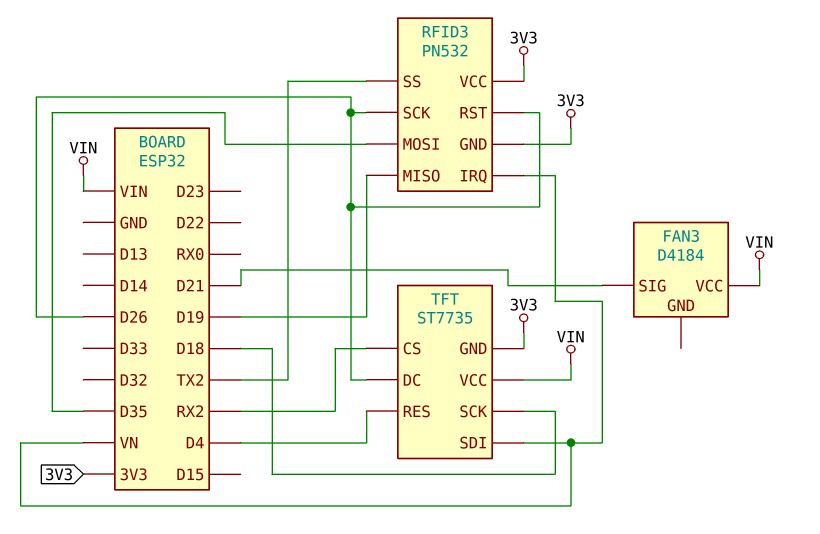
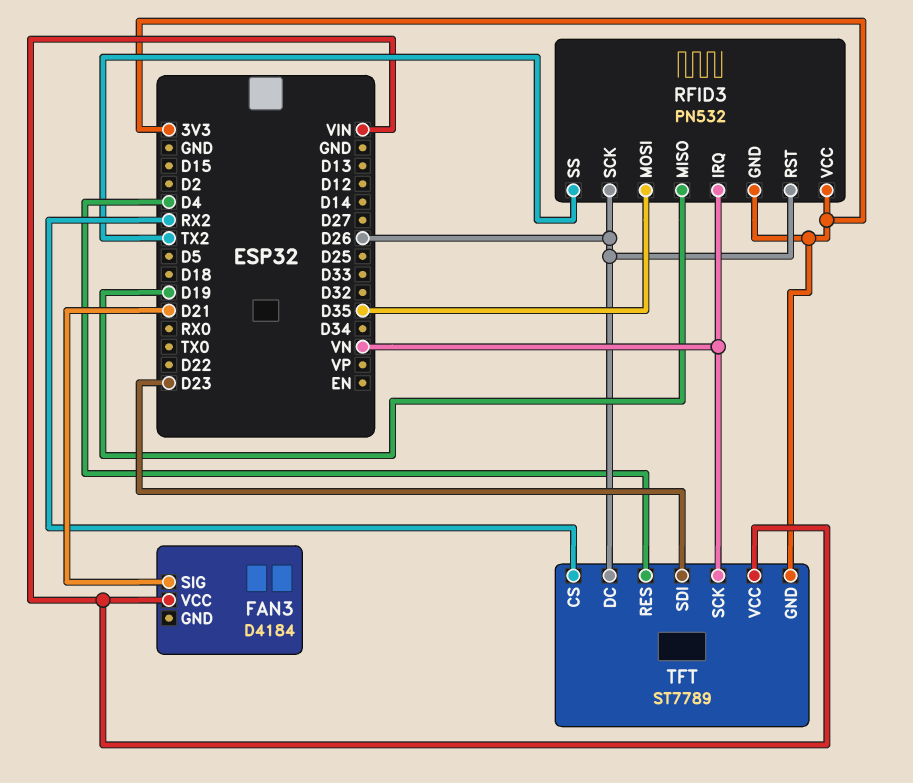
TFT: ST7735 -> ST7789
TFT pin SCK: D18 -> VN
TFT pin SDI: VN -> D23

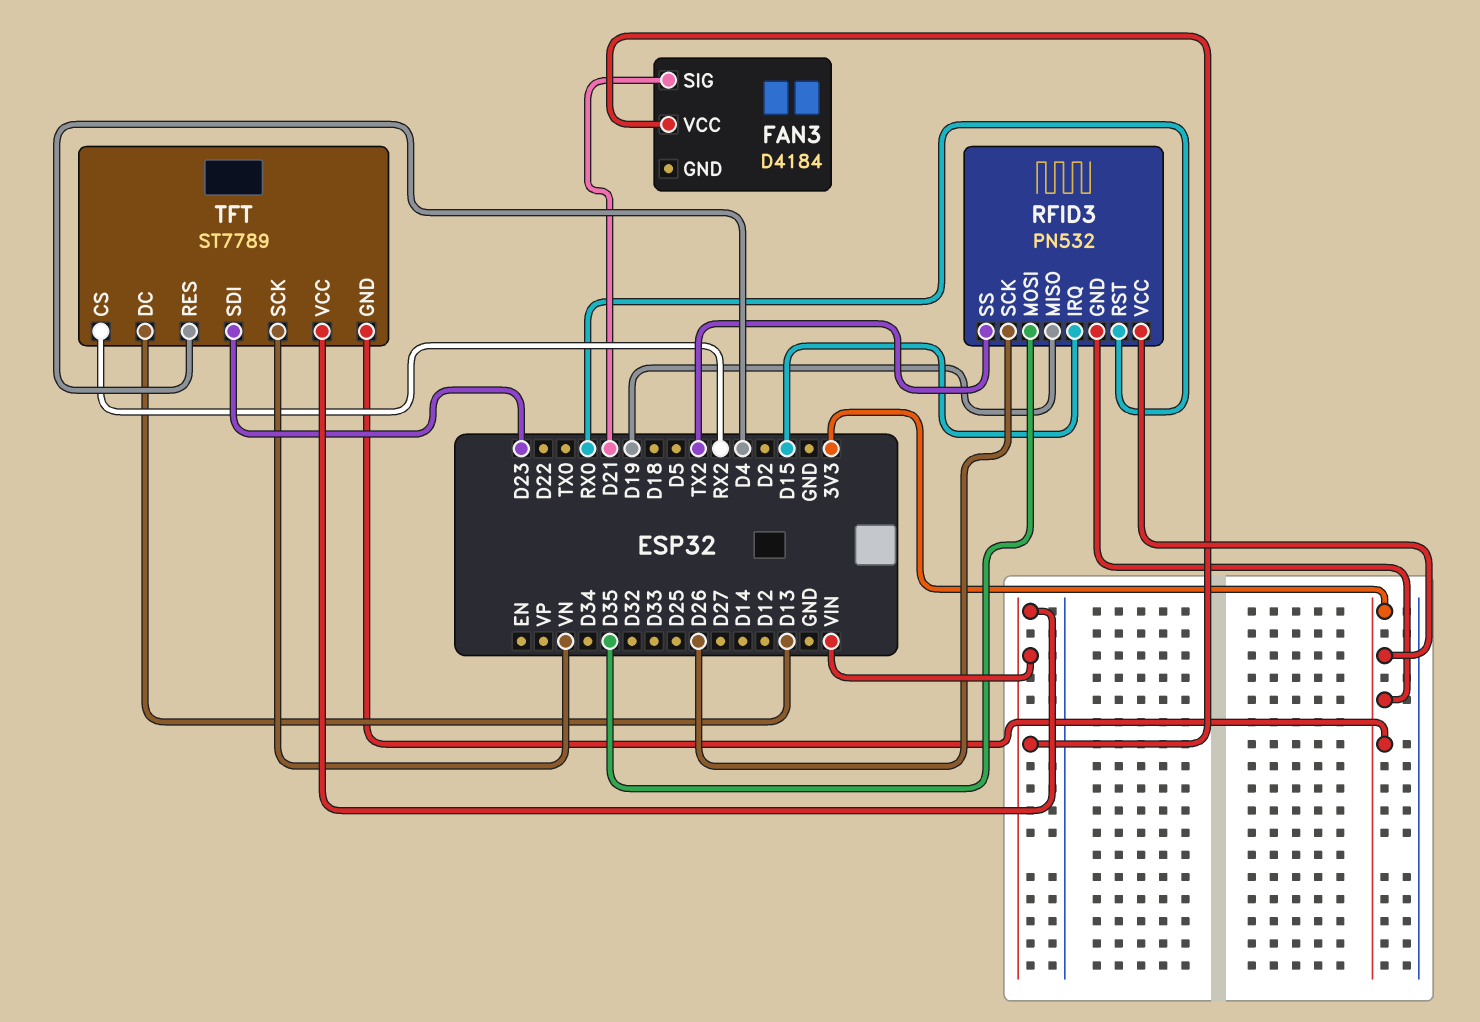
RFID3 pin IRQ: VN -> D15
RFID3 pin RST: D26 -> RX0
TFT pin DC: D26 -> D13

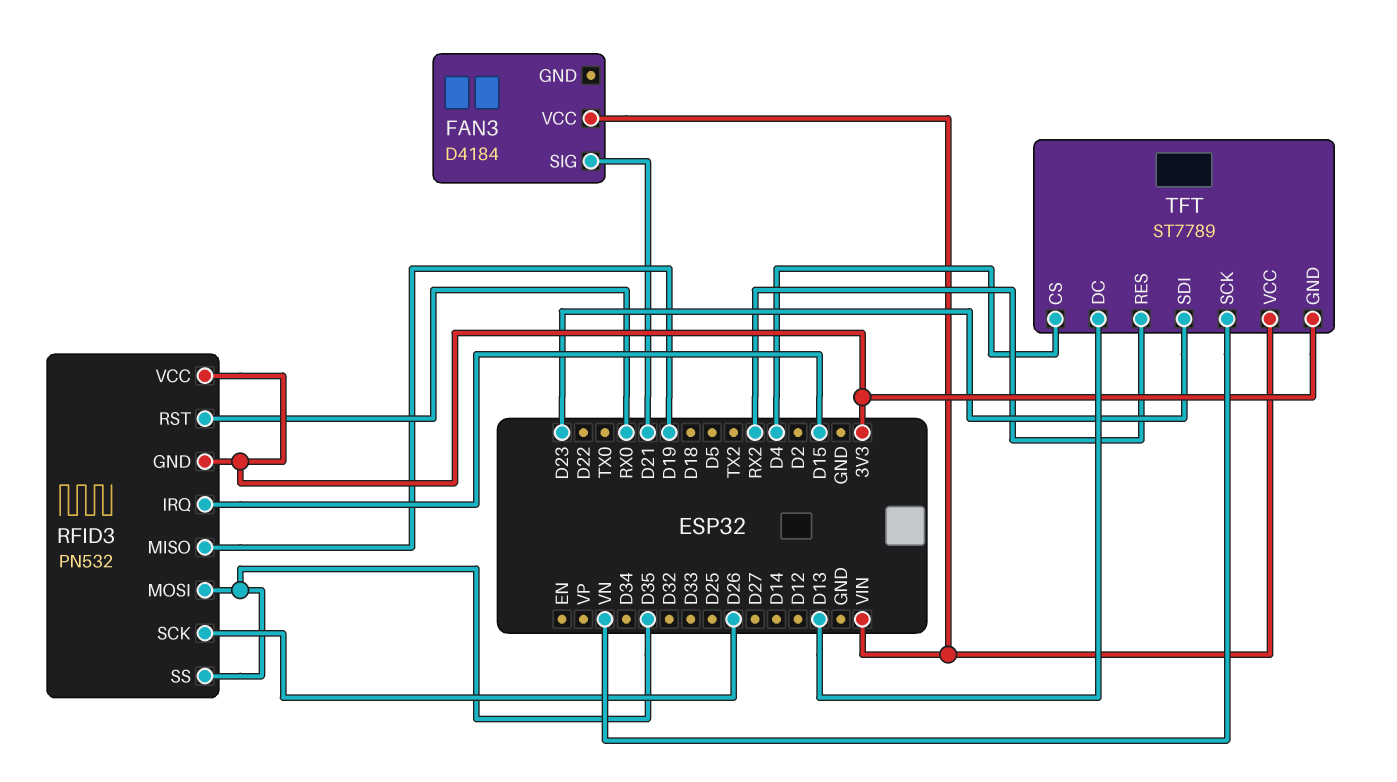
RFID3 pin SS: TX2 -> D35
TFT pin CS: RX2 -> D4
TFT pin RES: D4 -> RX2

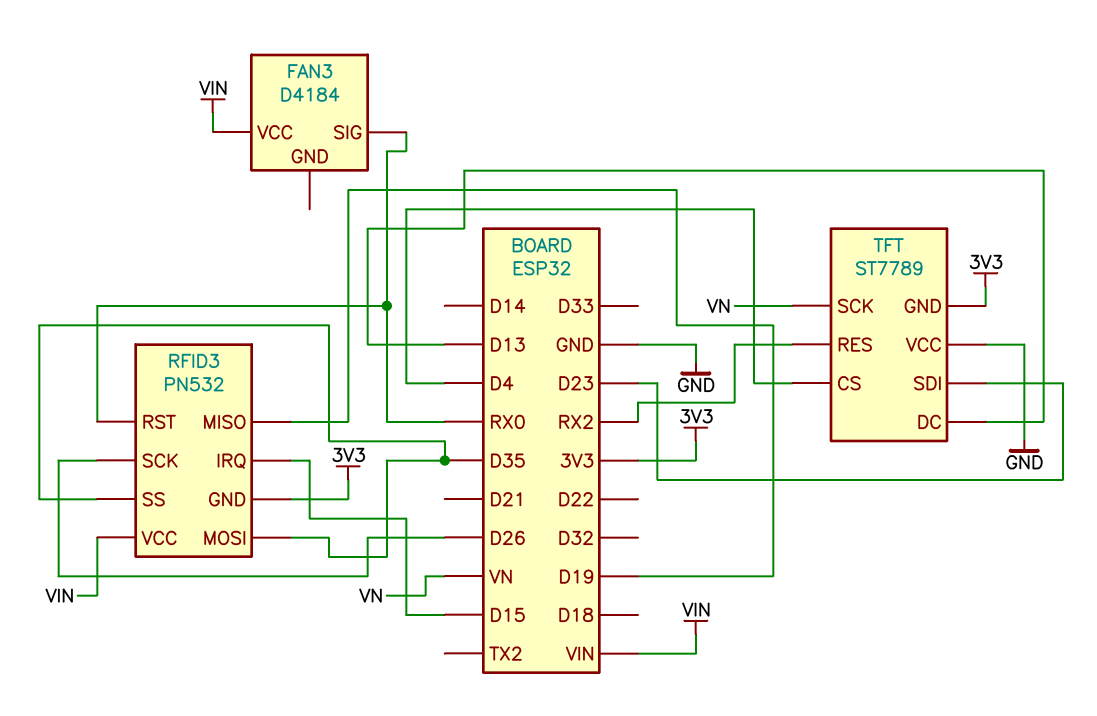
FAN3 pin SIG: D21 -> RX0
RFID3 pin VCC: 3V3 -> VIN
TFT pin VCC: VIN -> GND

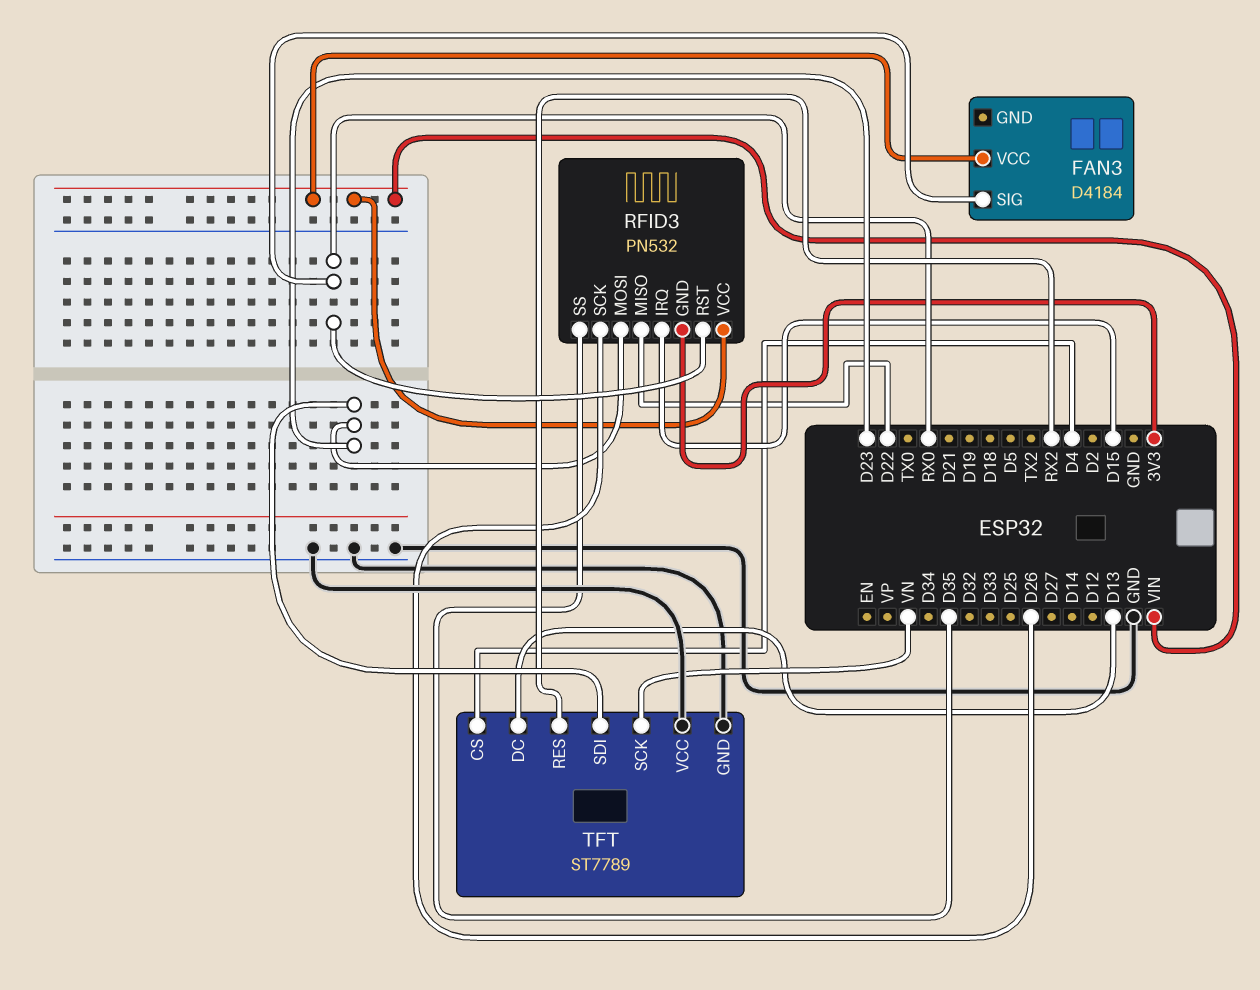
RFID3 pin MISO: D19 -> D22
RFID3 pin MOSI: D35 -> D23
TFT pin GND: 3V3 -> GND

